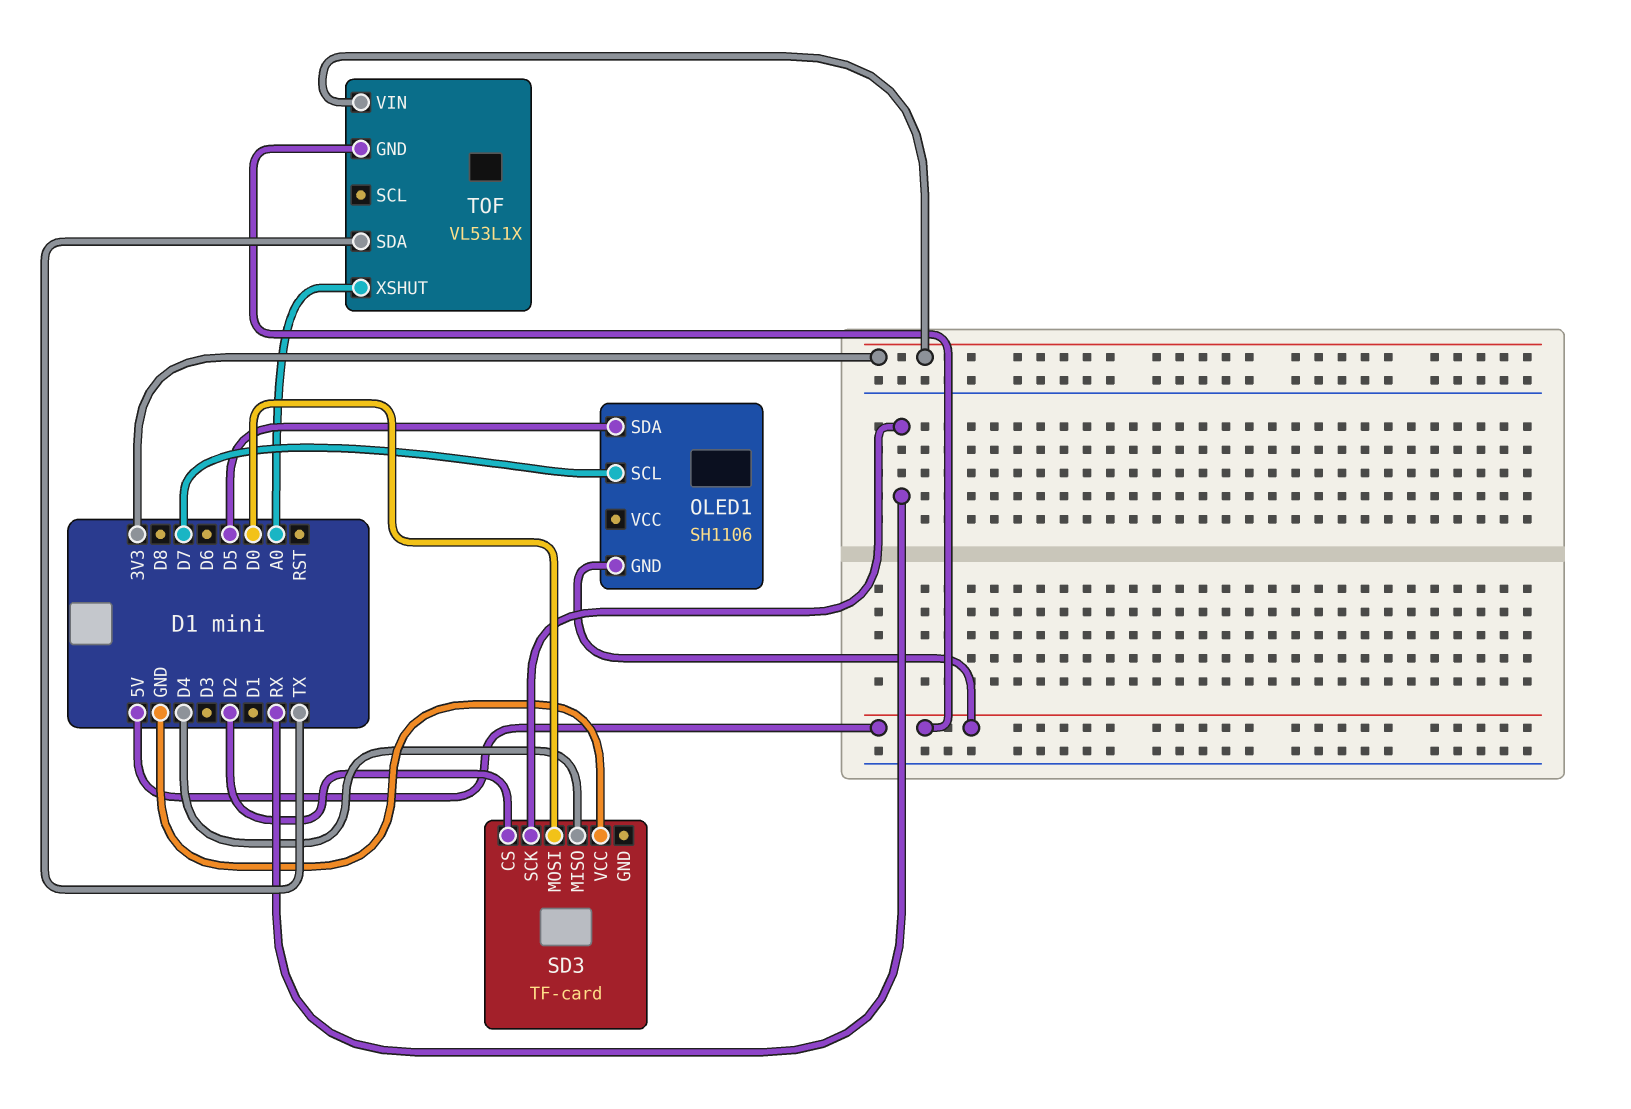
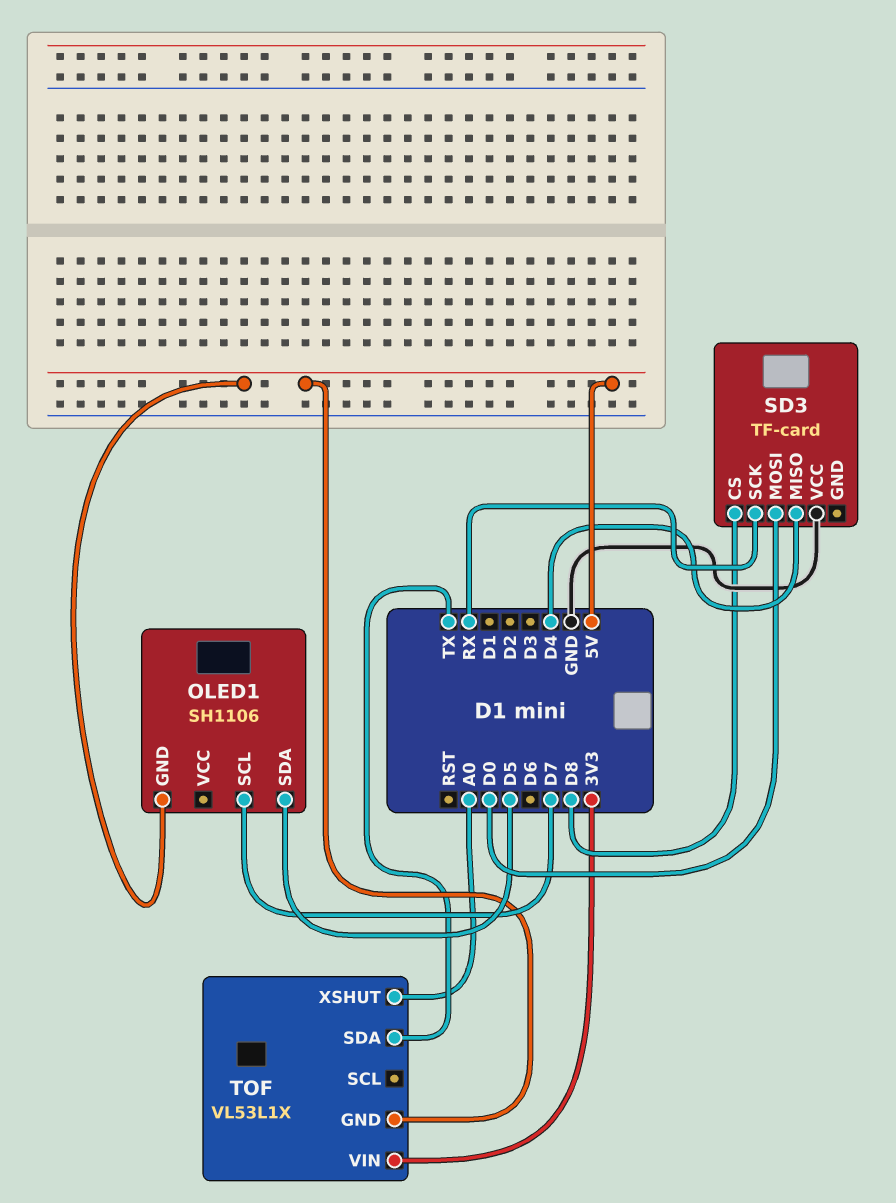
SD3 pin CS: D2 -> D8

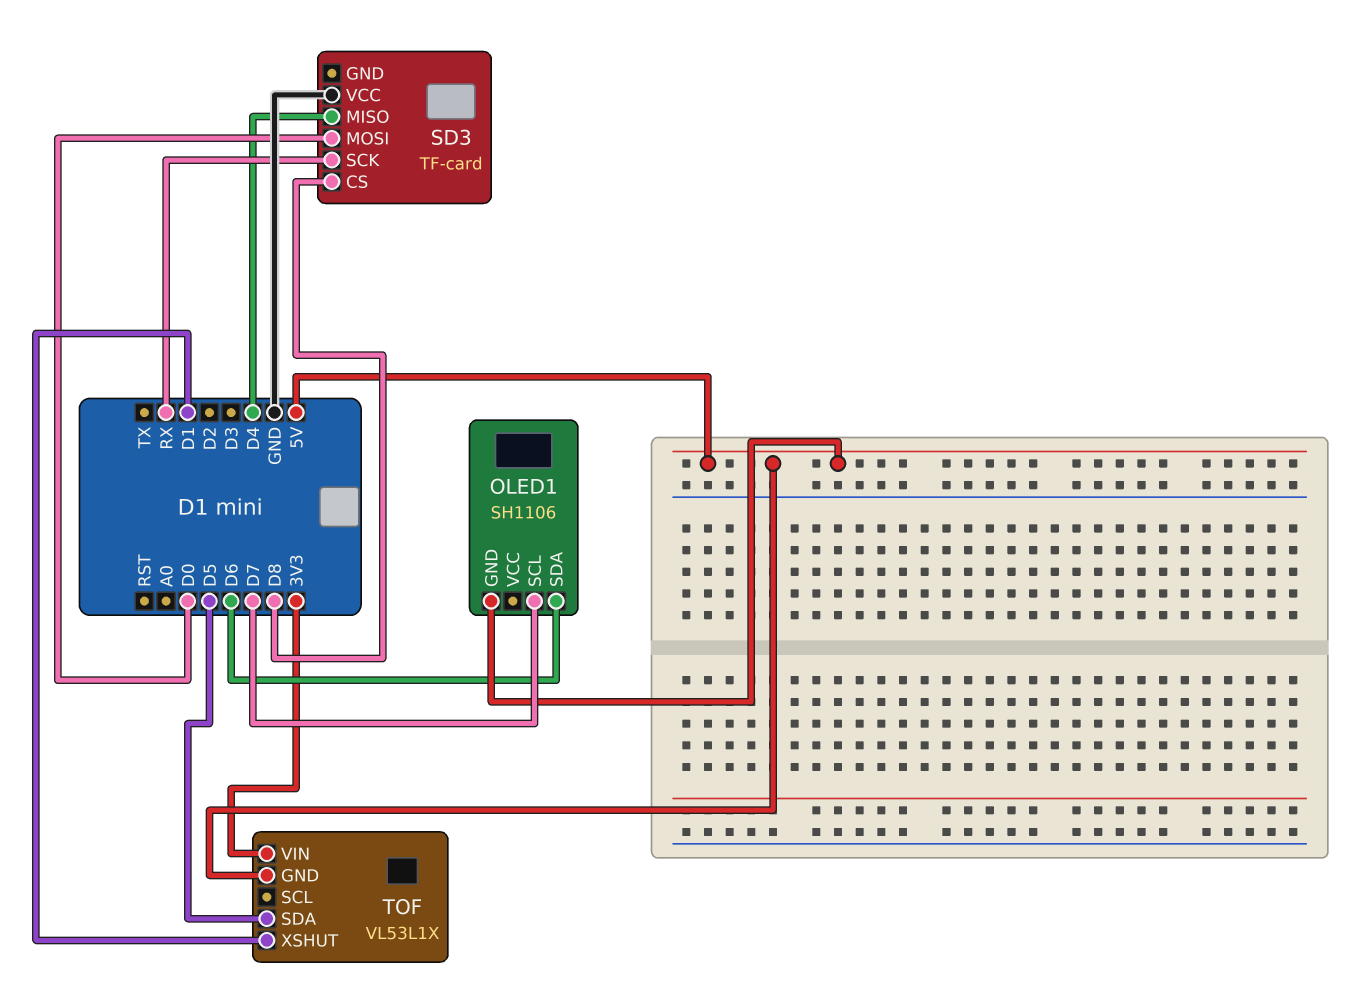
OLED1 pin SDA: D5 -> D6
TOF pin SDA: TX -> D5
TOF pin XSHUT: A0 -> D1

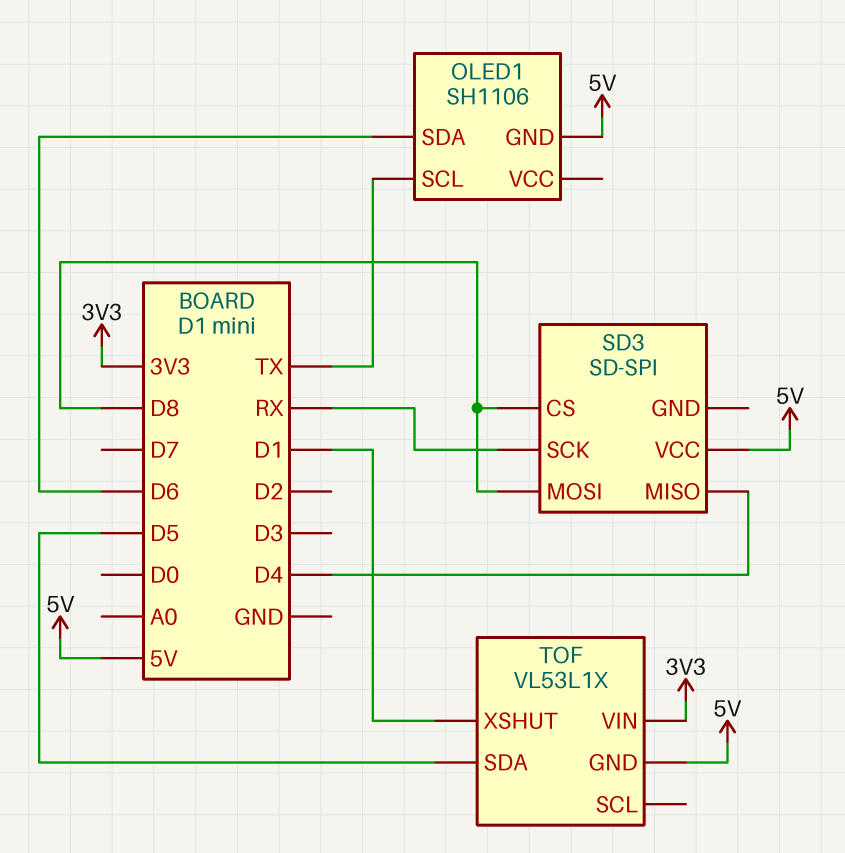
OLED1 pin SCL: D7 -> TX
SD3: TF-card -> SD-SPI
SD3 pin MOSI: D0 -> D8
SD3 pin VCC: GND -> 5V

